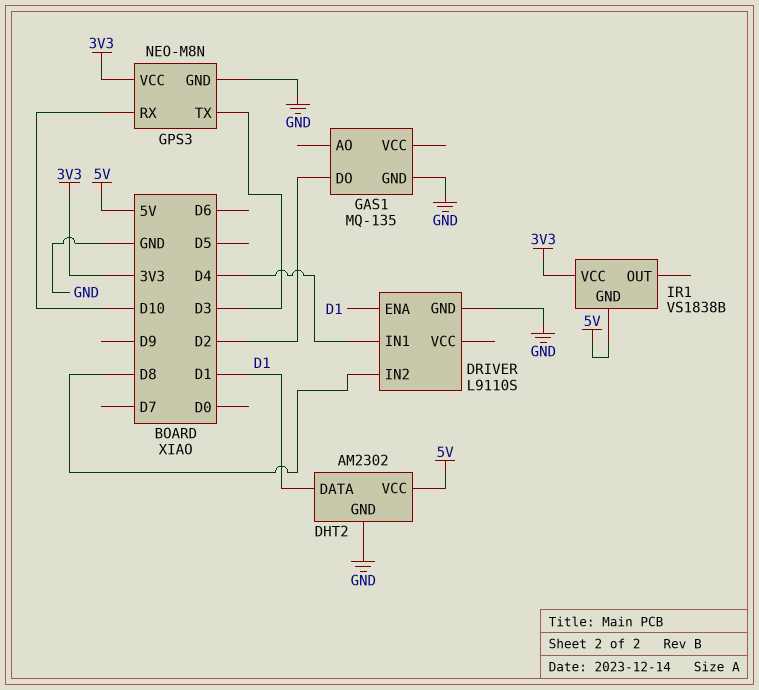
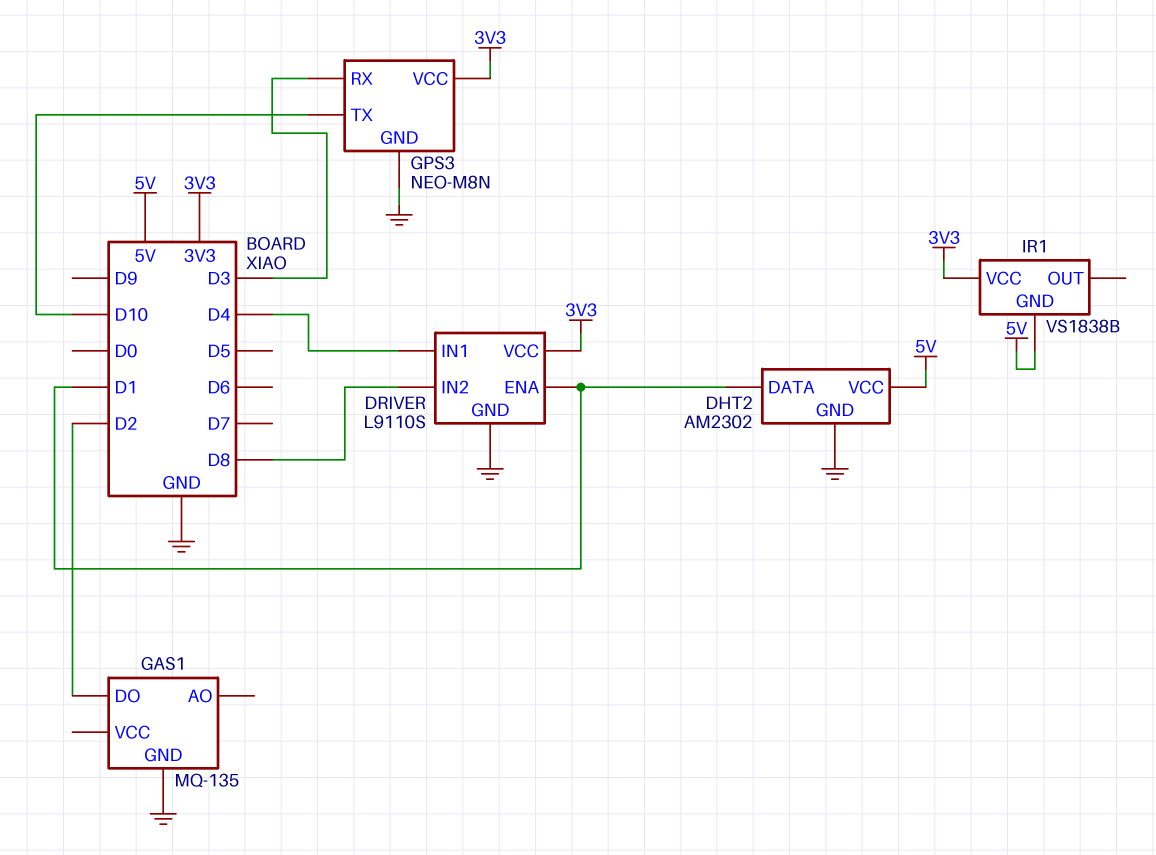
DRIVER pin VCC: none -> 3V3
GPS3 pin RX: D10 -> D3
GPS3 pin TX: D3 -> D10

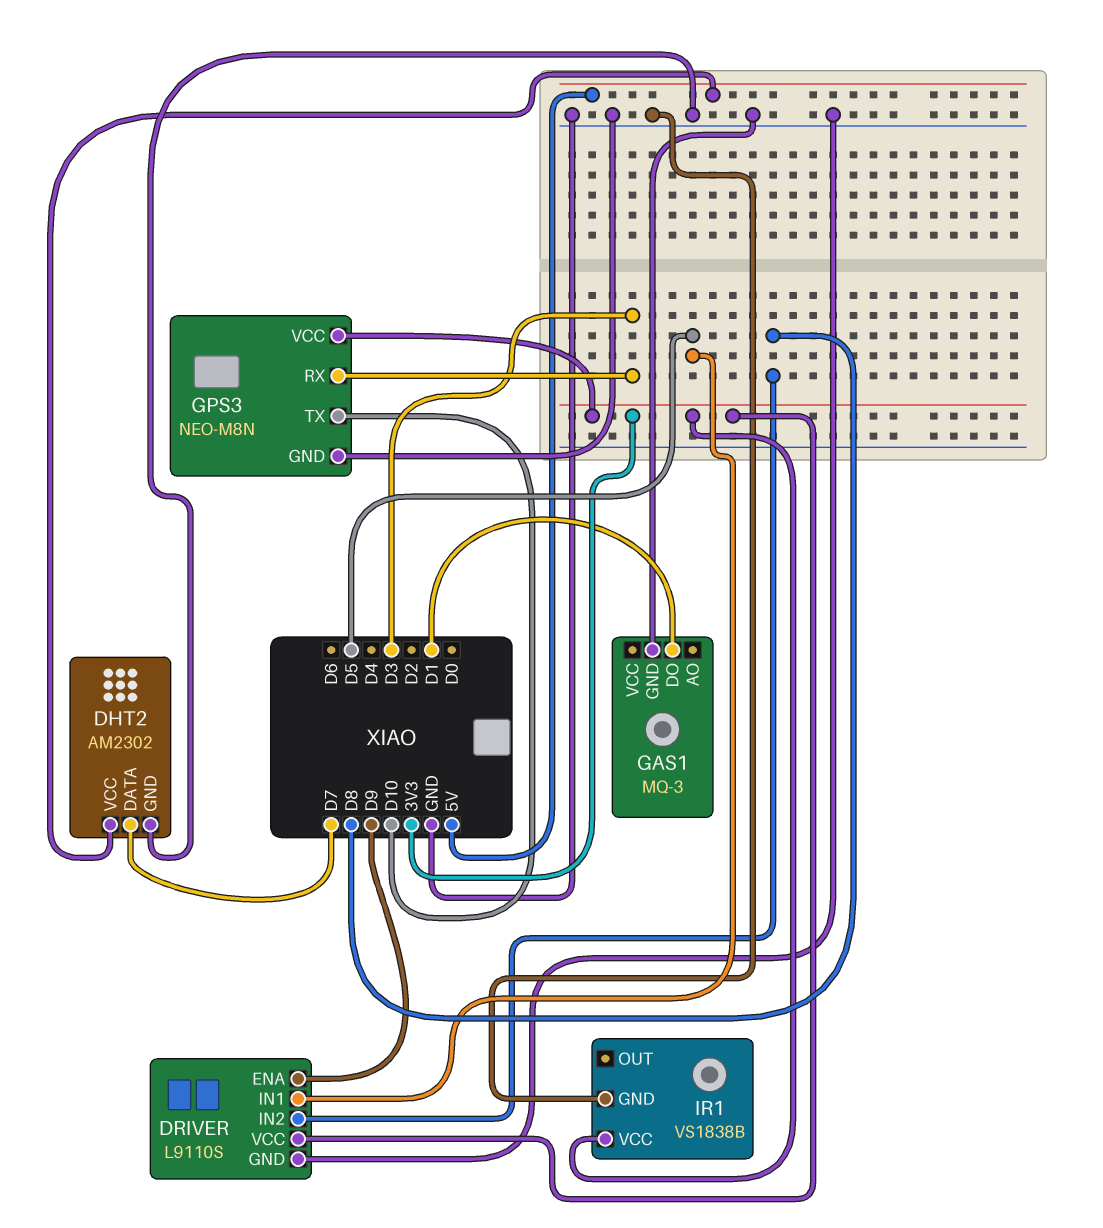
DHT2 pin DATA: D1 -> D7
DRIVER pin ENA: D1 -> D9
DRIVER pin IN1: D4 -> D5
GAS1: MQ-135 -> MQ-3
GAS1 pin DO: D2 -> D1
IR1 pin GND: 5V -> GND

